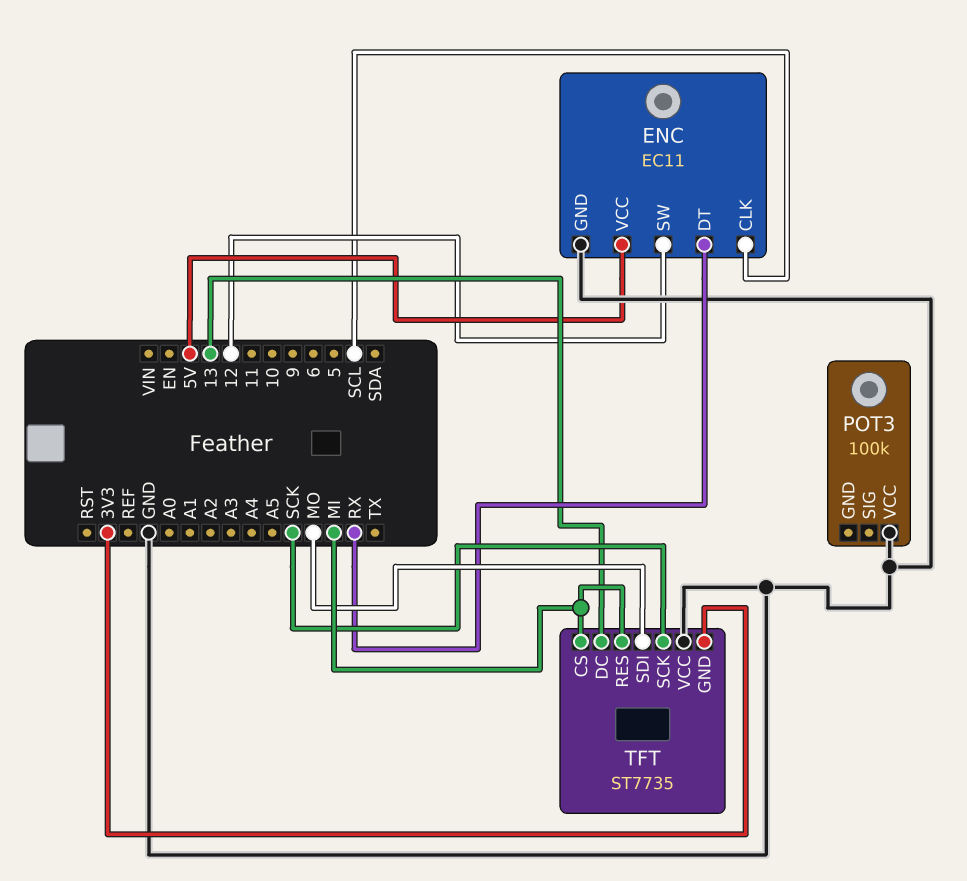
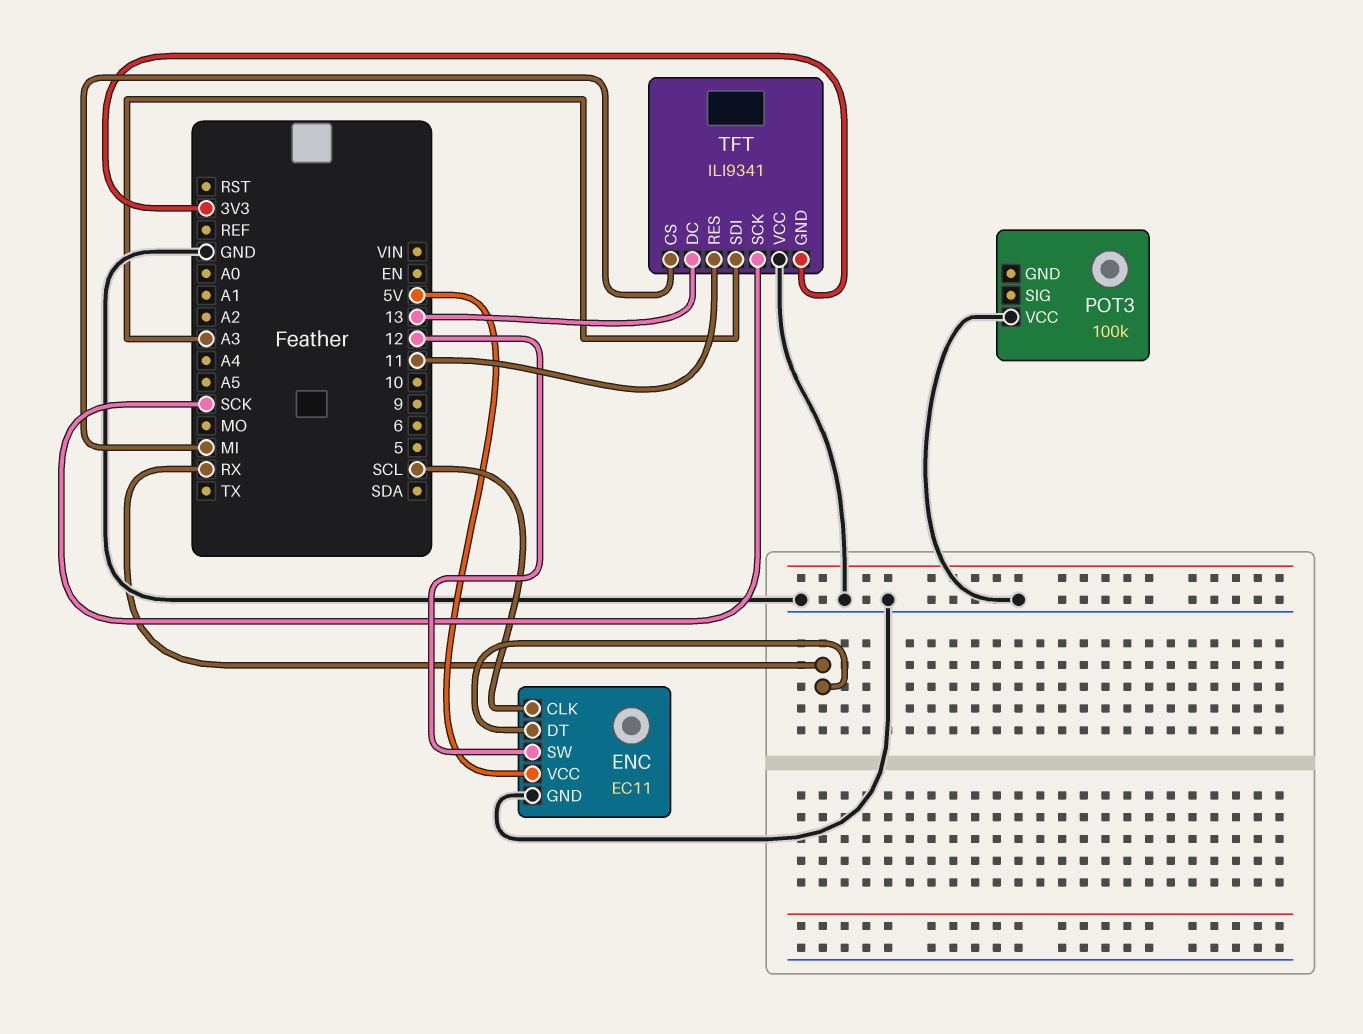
TFT: ST7735 -> ILI9341
TFT pin RES: MI -> 11
TFT pin SDI: MO -> A3

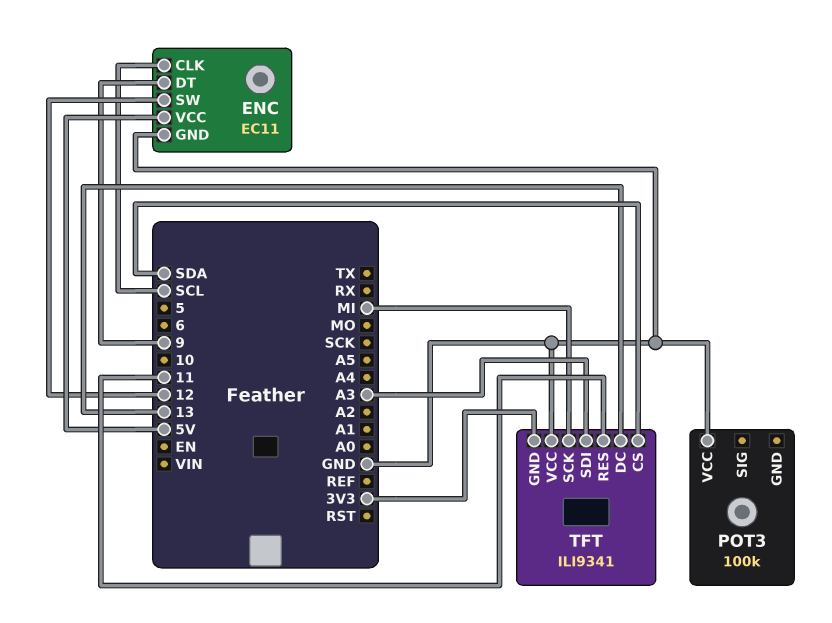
ENC pin DT: RX -> 9
TFT pin CS: MI -> SDA
TFT pin SCK: SCK -> MI

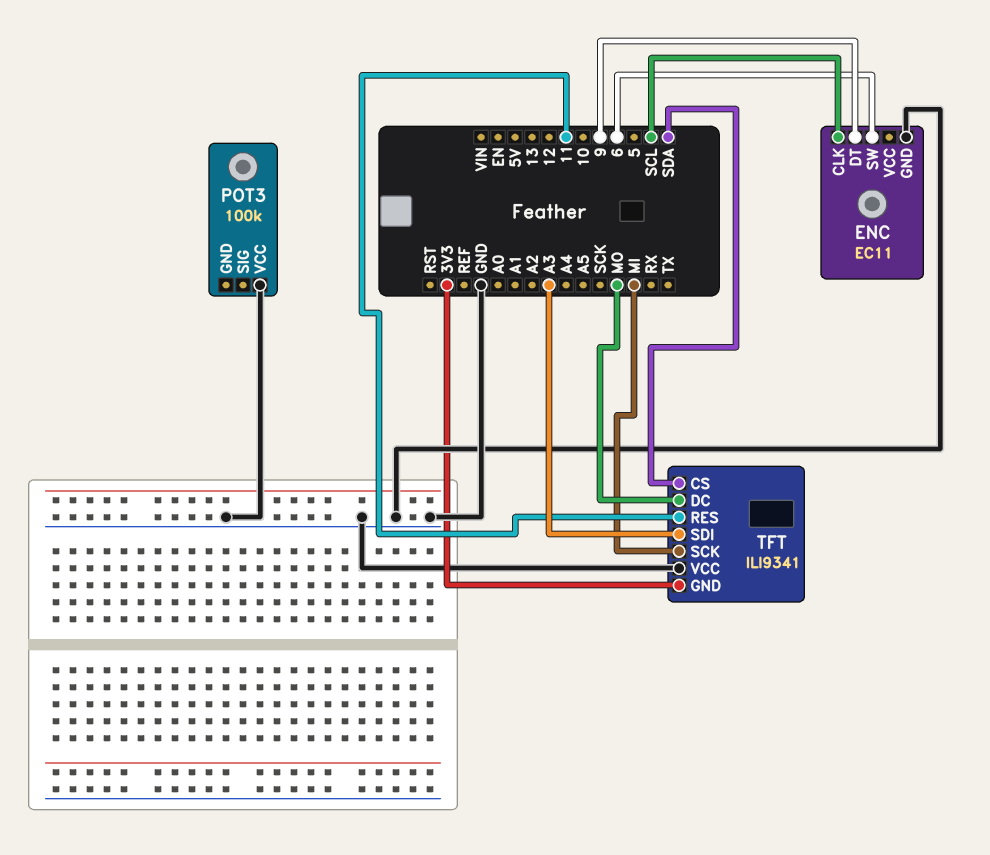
ENC pin SW: 12 -> 6
ENC pin VCC: 5V -> none
TFT pin DC: 13 -> MO

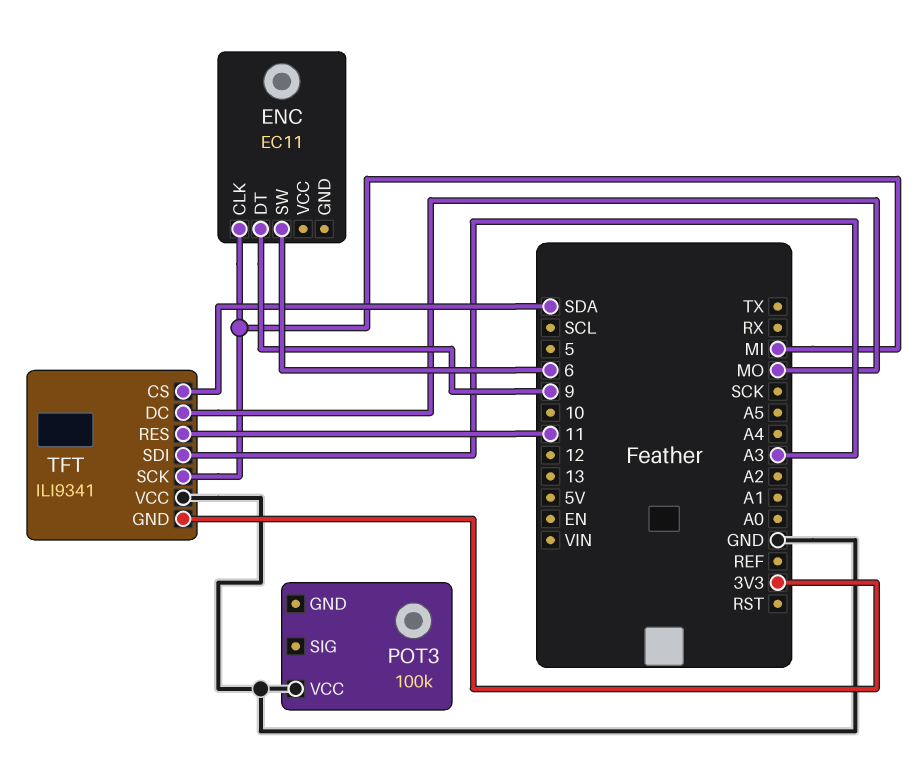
ENC pin CLK: SCL -> MI
ENC pin GND: GND -> none

